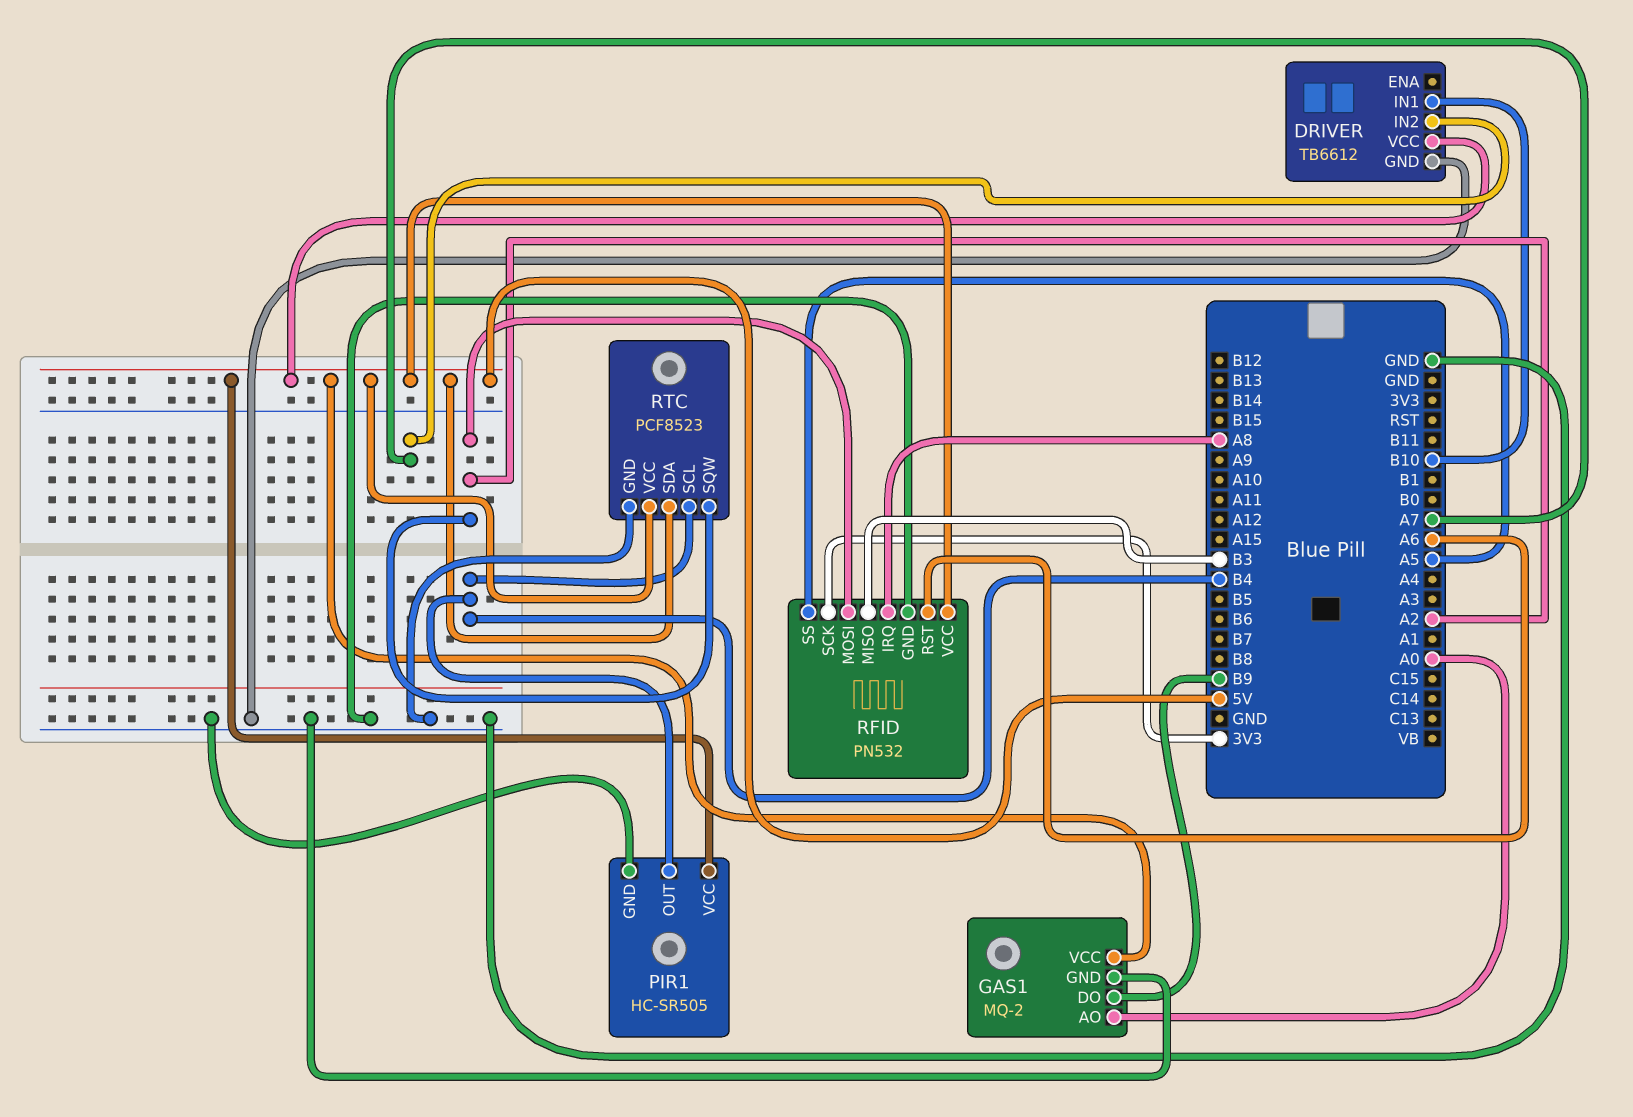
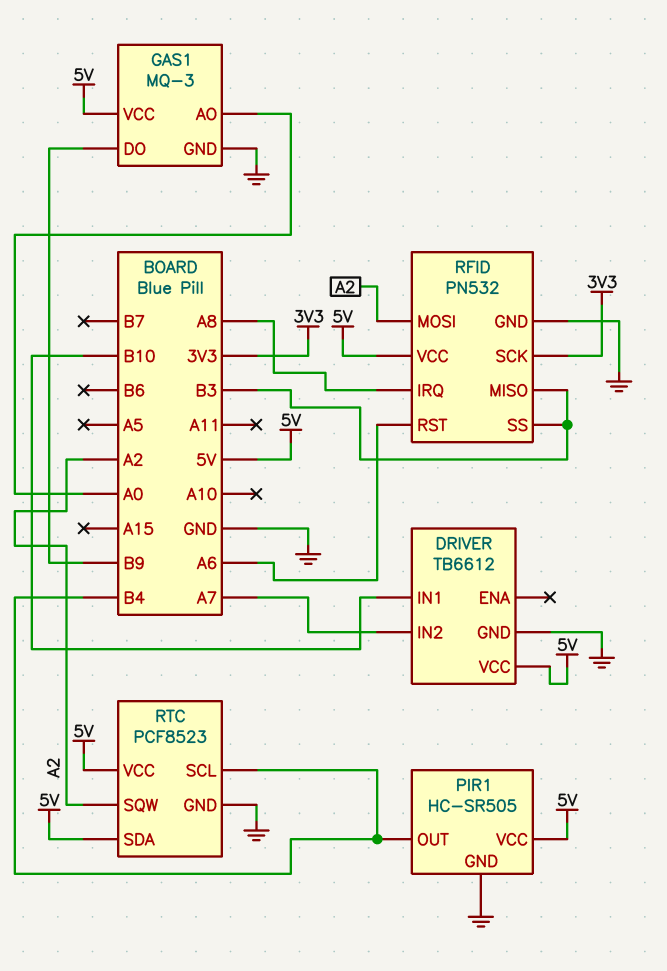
GAS1: MQ-2 -> MQ-3
RFID pin SS: A5 -> B3

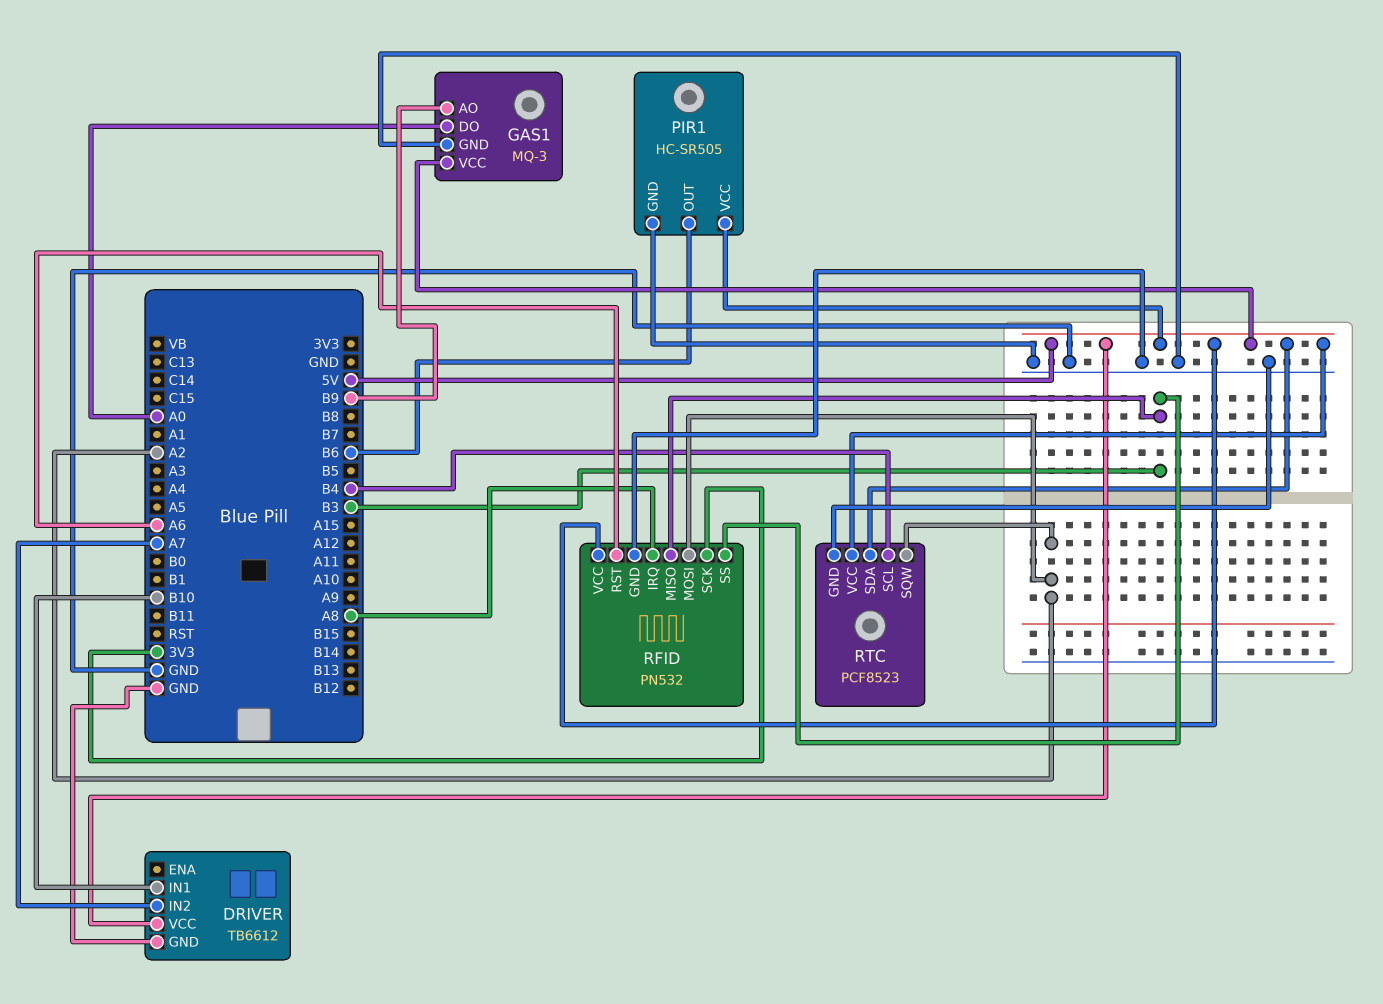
GAS1 pin AO: A0 -> B9
GAS1 pin DO: B9 -> A0
PIR1 pin OUT: B4 -> B6

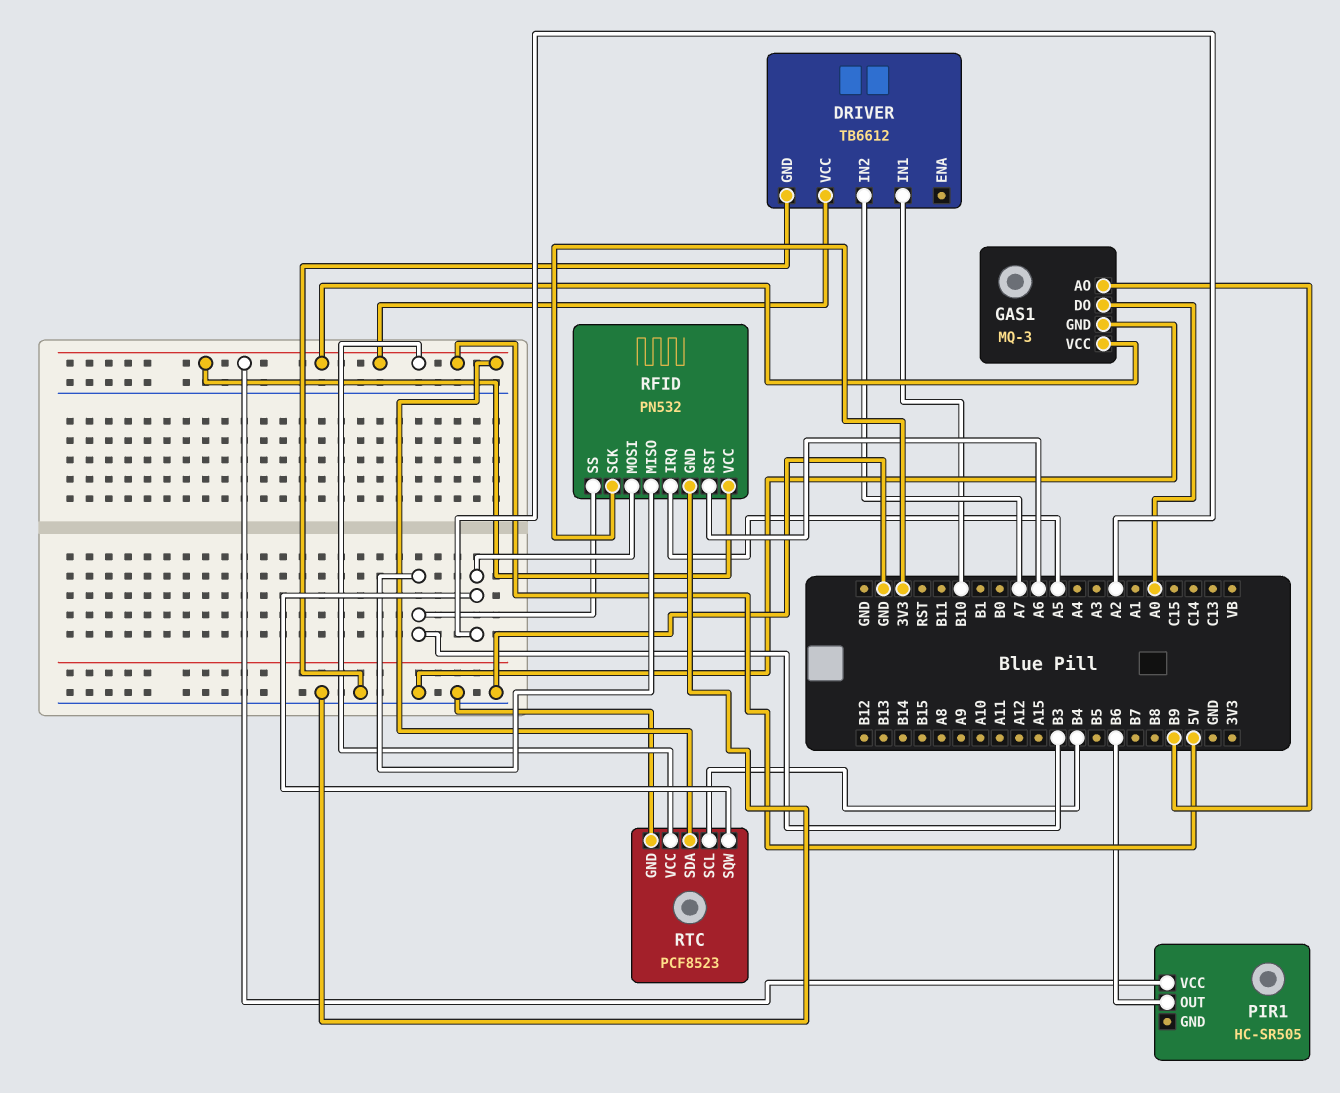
PIR1 pin GND: GND -> none
RFID pin IRQ: A8 -> A5

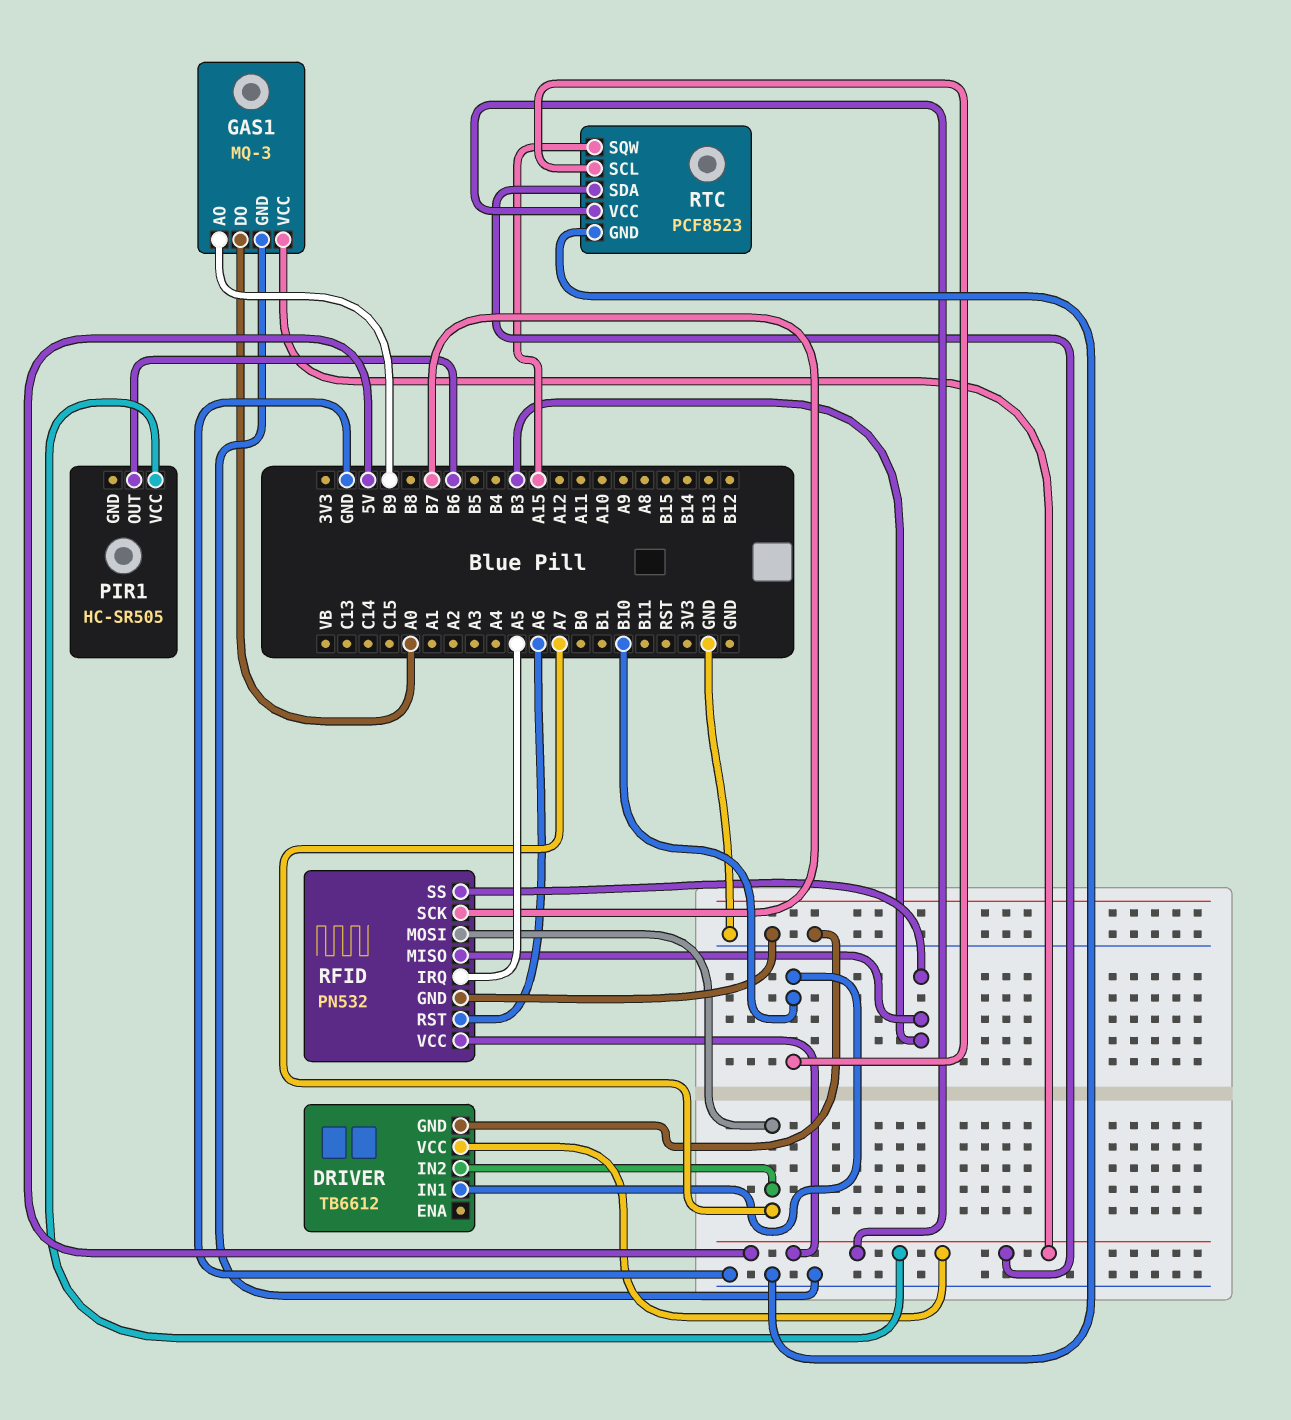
RFID pin MOSI: A2 -> A7
RFID pin SCK: 3V3 -> B7
RTC pin SCL: B4 -> B10
RTC pin SQW: A2 -> A15

